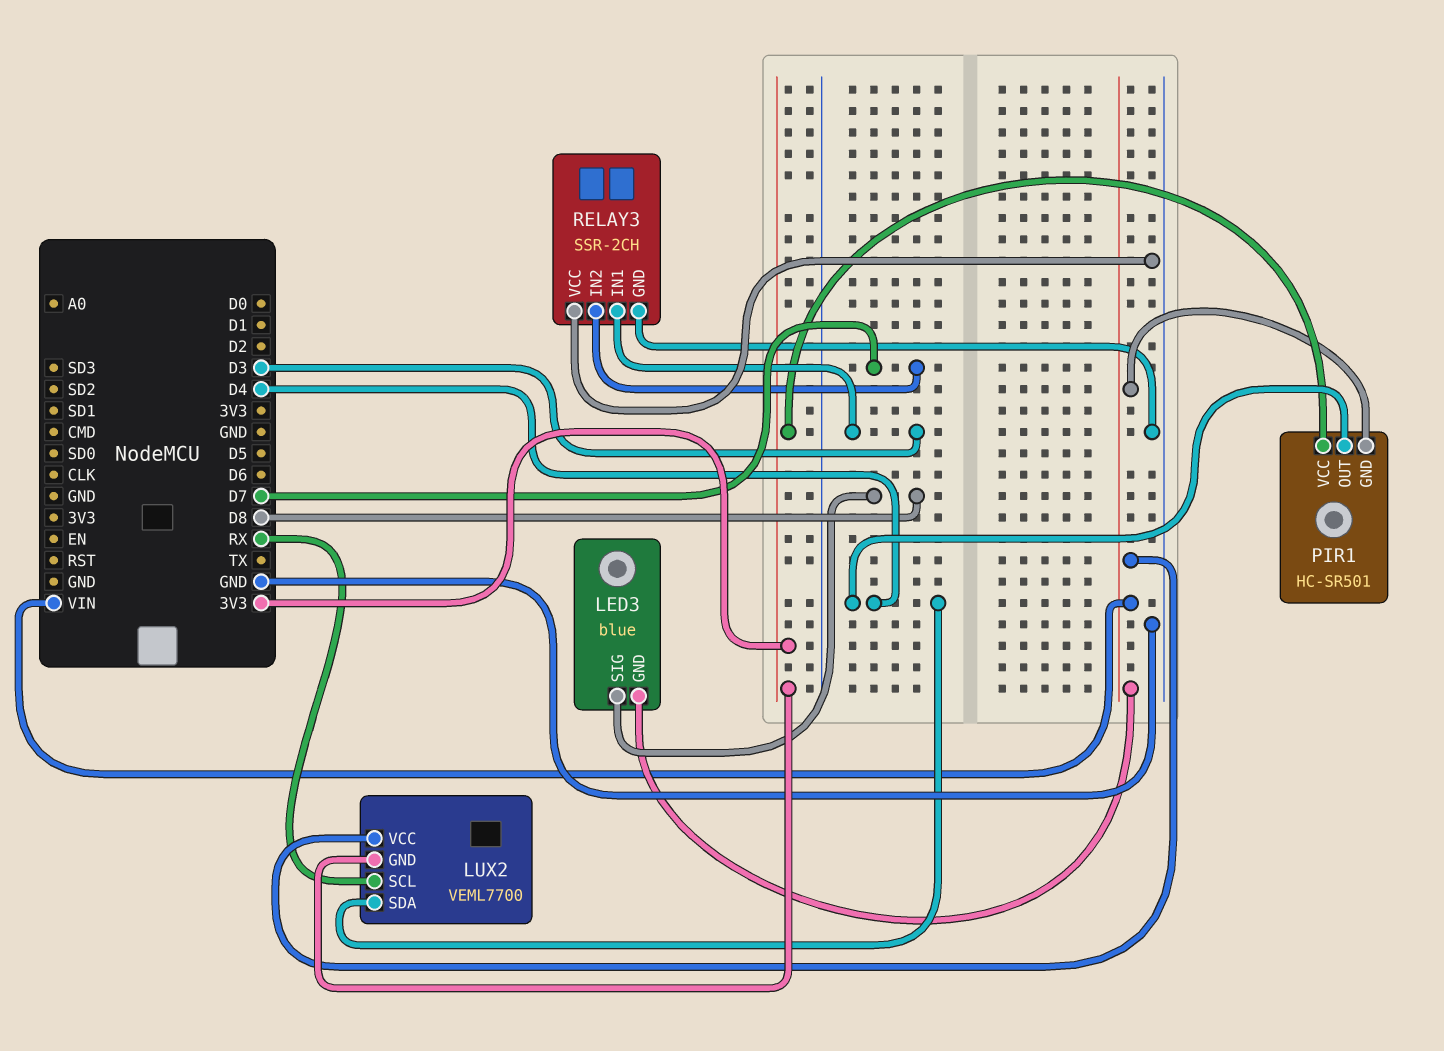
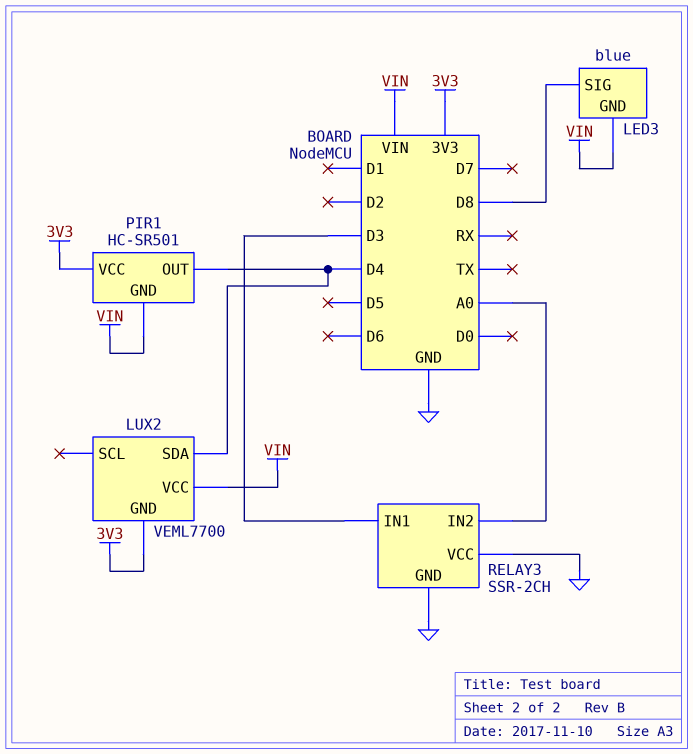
LUX2 pin SCL: RX -> none
RELAY3 pin IN2: D7 -> A0

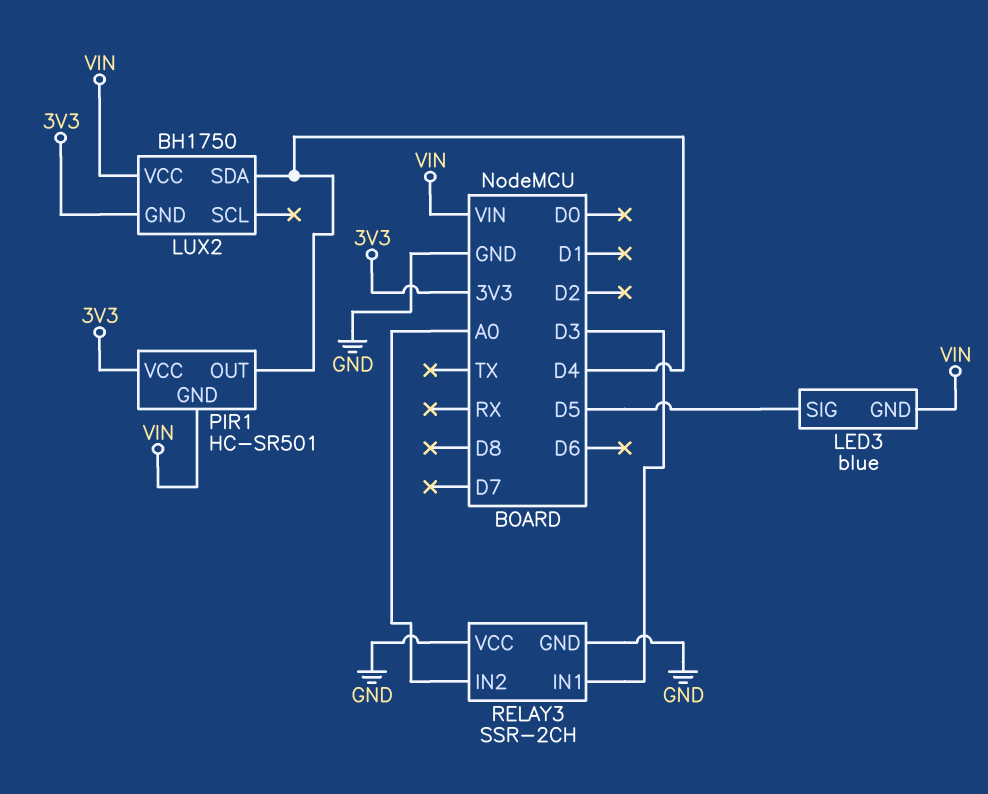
LED3 pin SIG: D8 -> D5
LUX2: VEML7700 -> BH1750

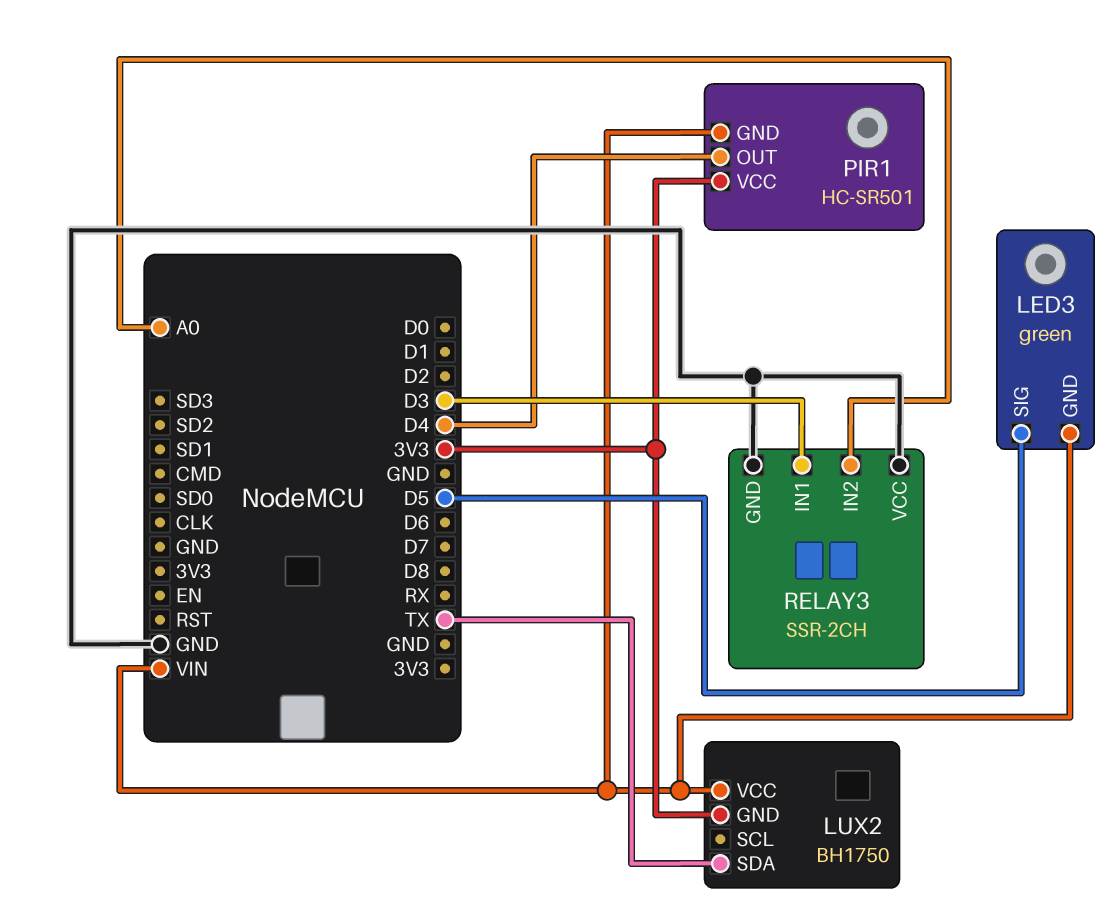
LED3: blue -> green
LUX2 pin SDA: D4 -> TX

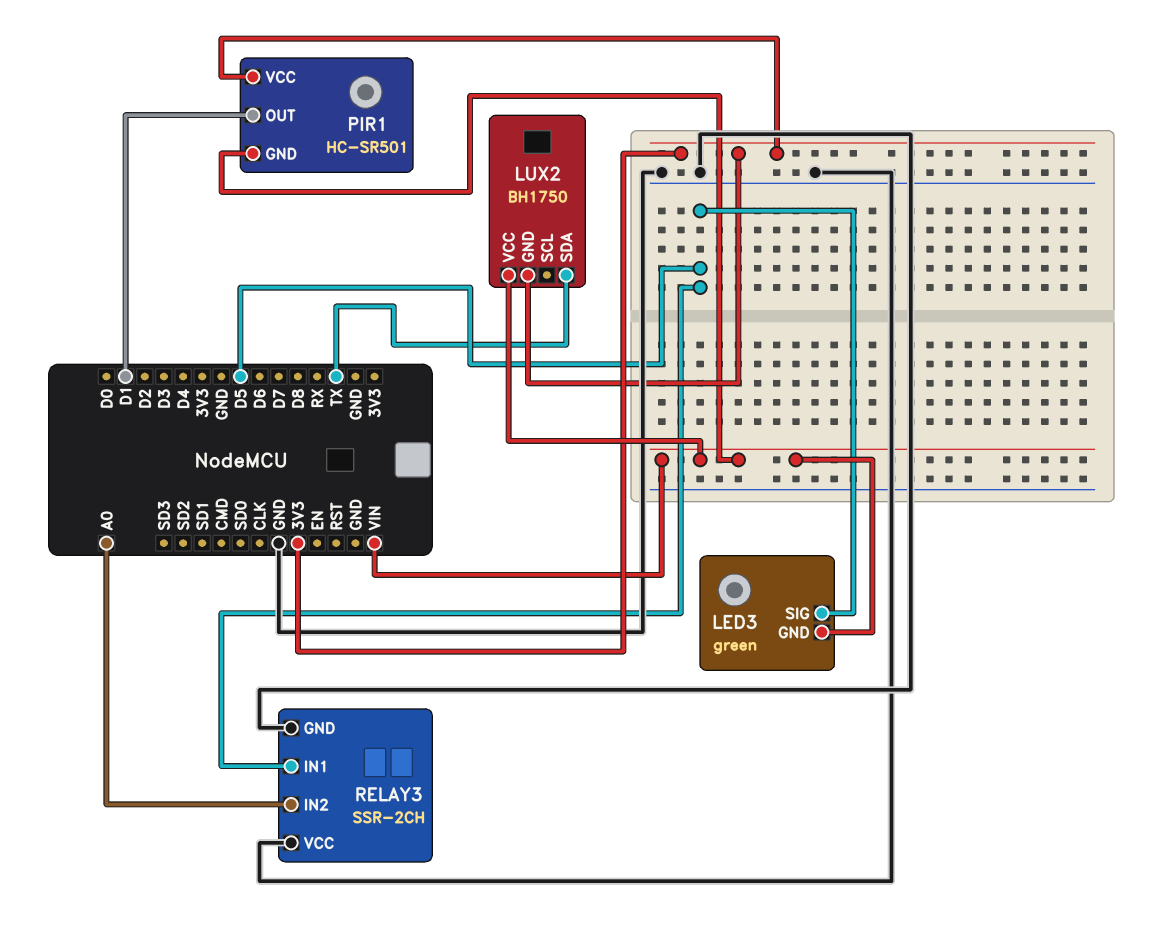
PIR1 pin OUT: D4 -> D1
RELAY3 pin IN1: D3 -> D5

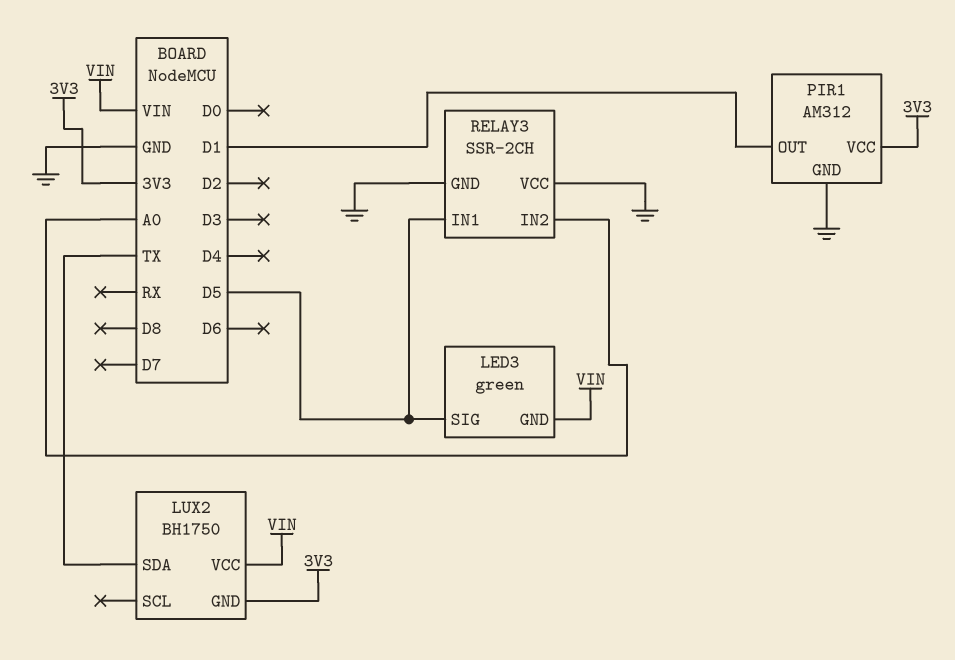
PIR1: HC-SR501 -> AM312
PIR1 pin GND: VIN -> GND

